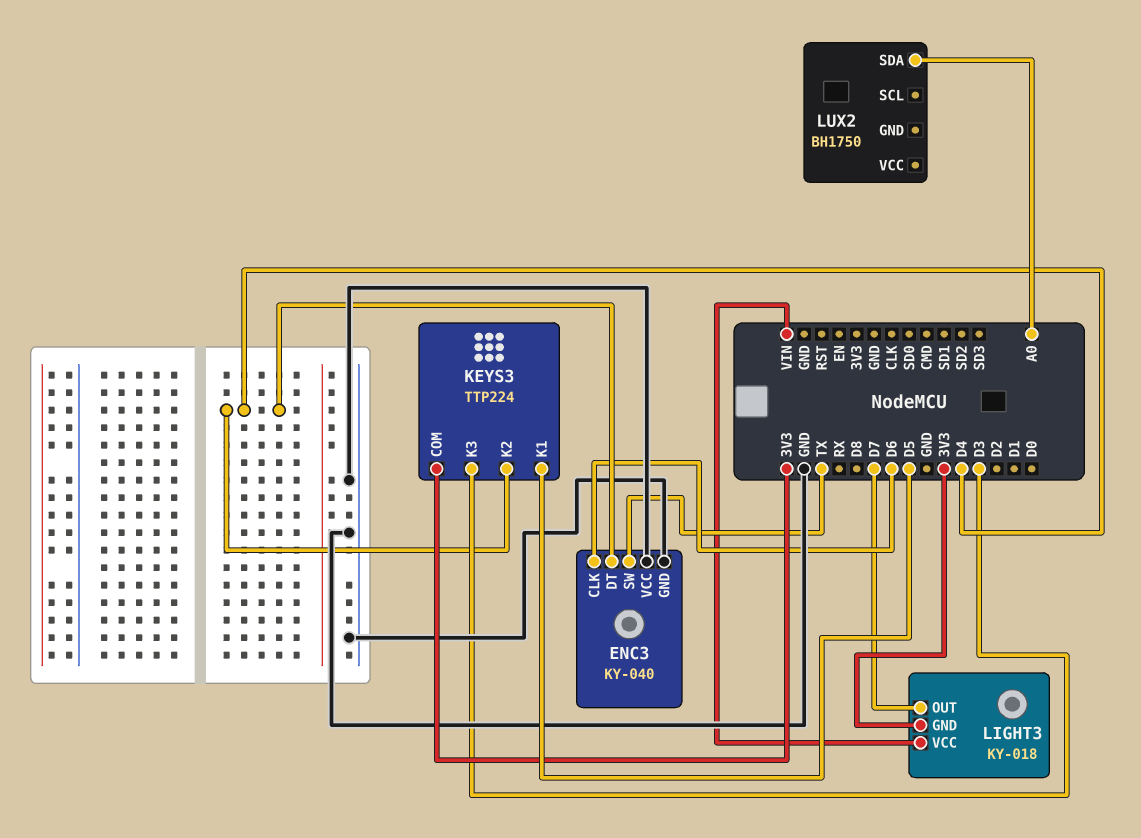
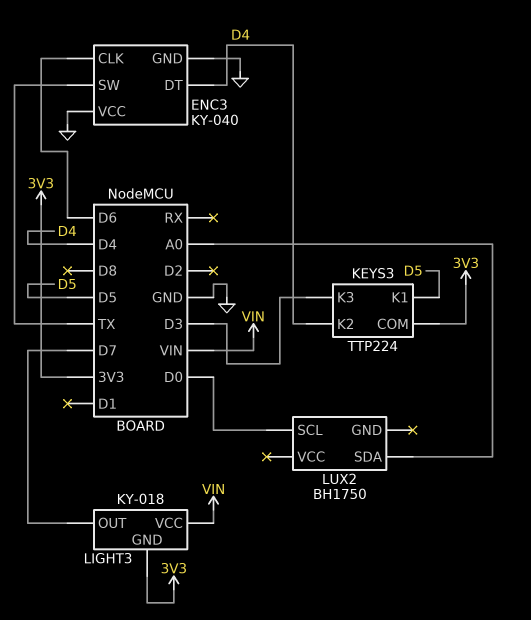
LUX2 pin SCL: none -> D0

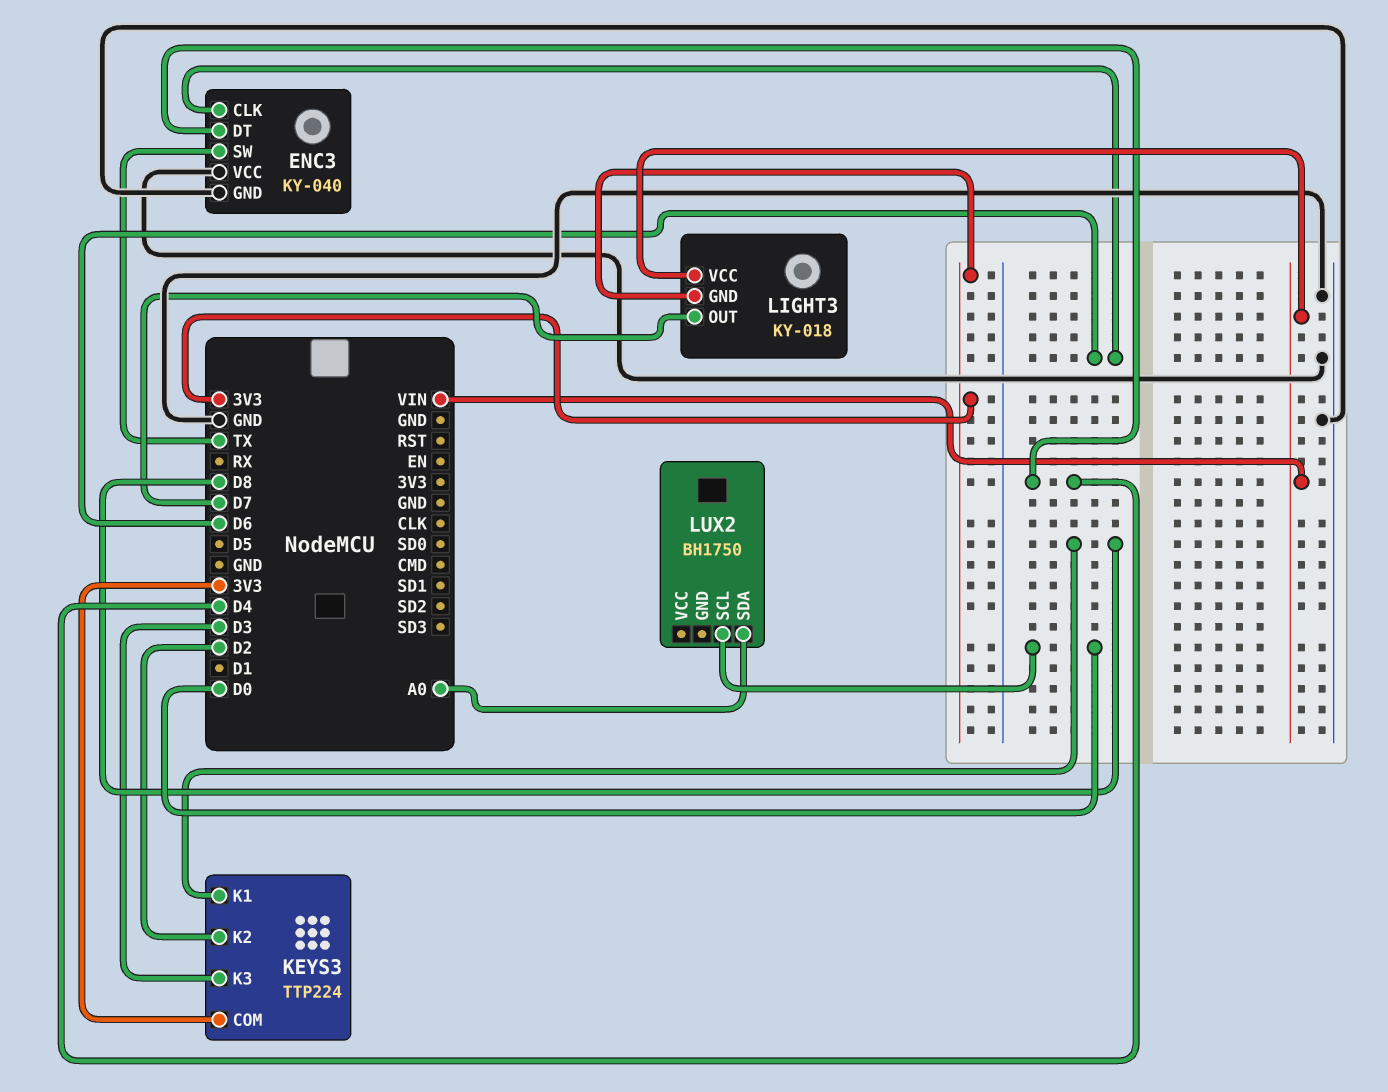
KEYS3 pin K1: D5 -> D8
KEYS3 pin K2: D4 -> D2

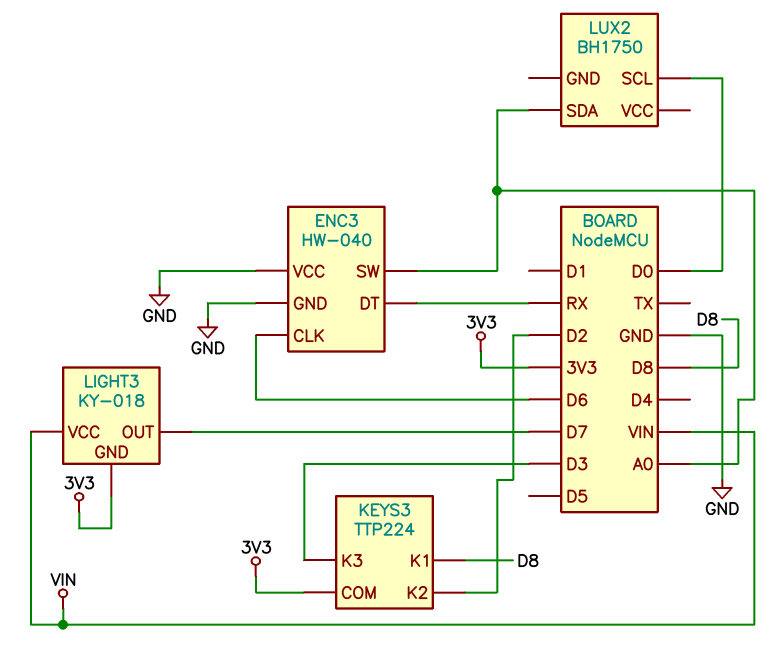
ENC3: KY-040 -> HW-040
ENC3 pin DT: D4 -> RX
ENC3 pin SW: TX -> A0

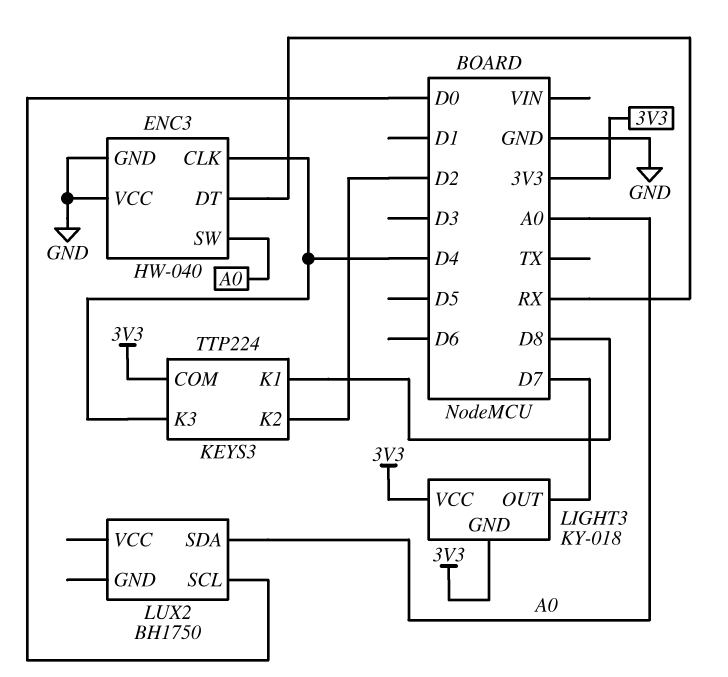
ENC3 pin CLK: D6 -> D4
KEYS3 pin K3: D3 -> D4
LIGHT3 pin VCC: VIN -> 3V3

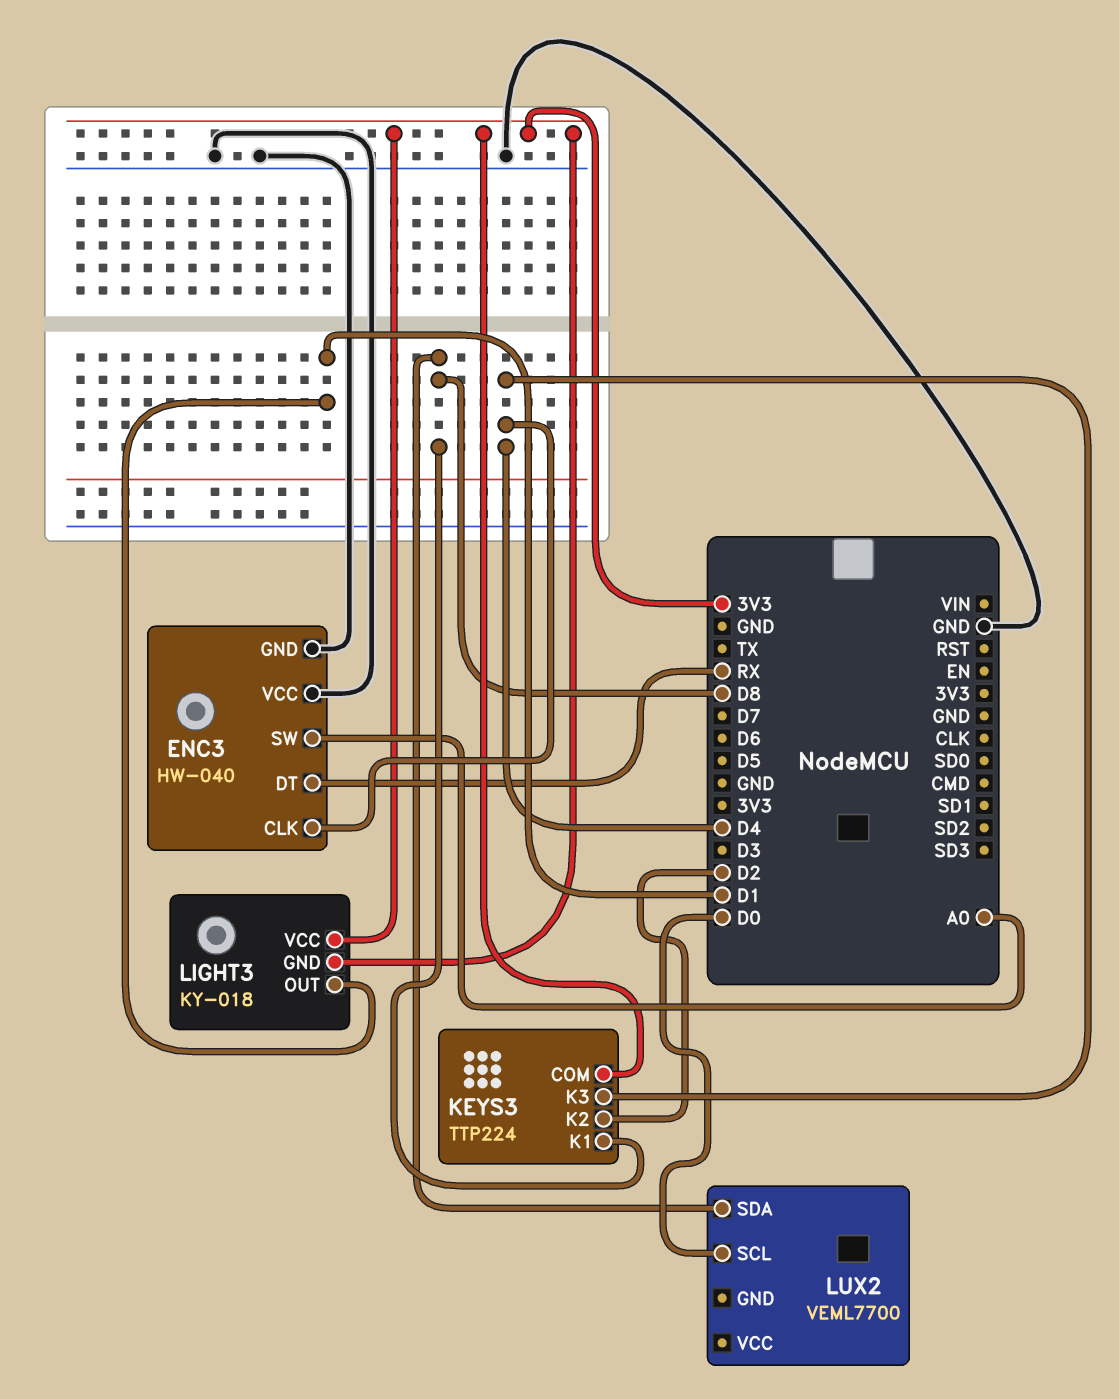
LIGHT3 pin OUT: D7 -> D1
LUX2: BH1750 -> VEML7700
LUX2 pin SDA: A0 -> D8

